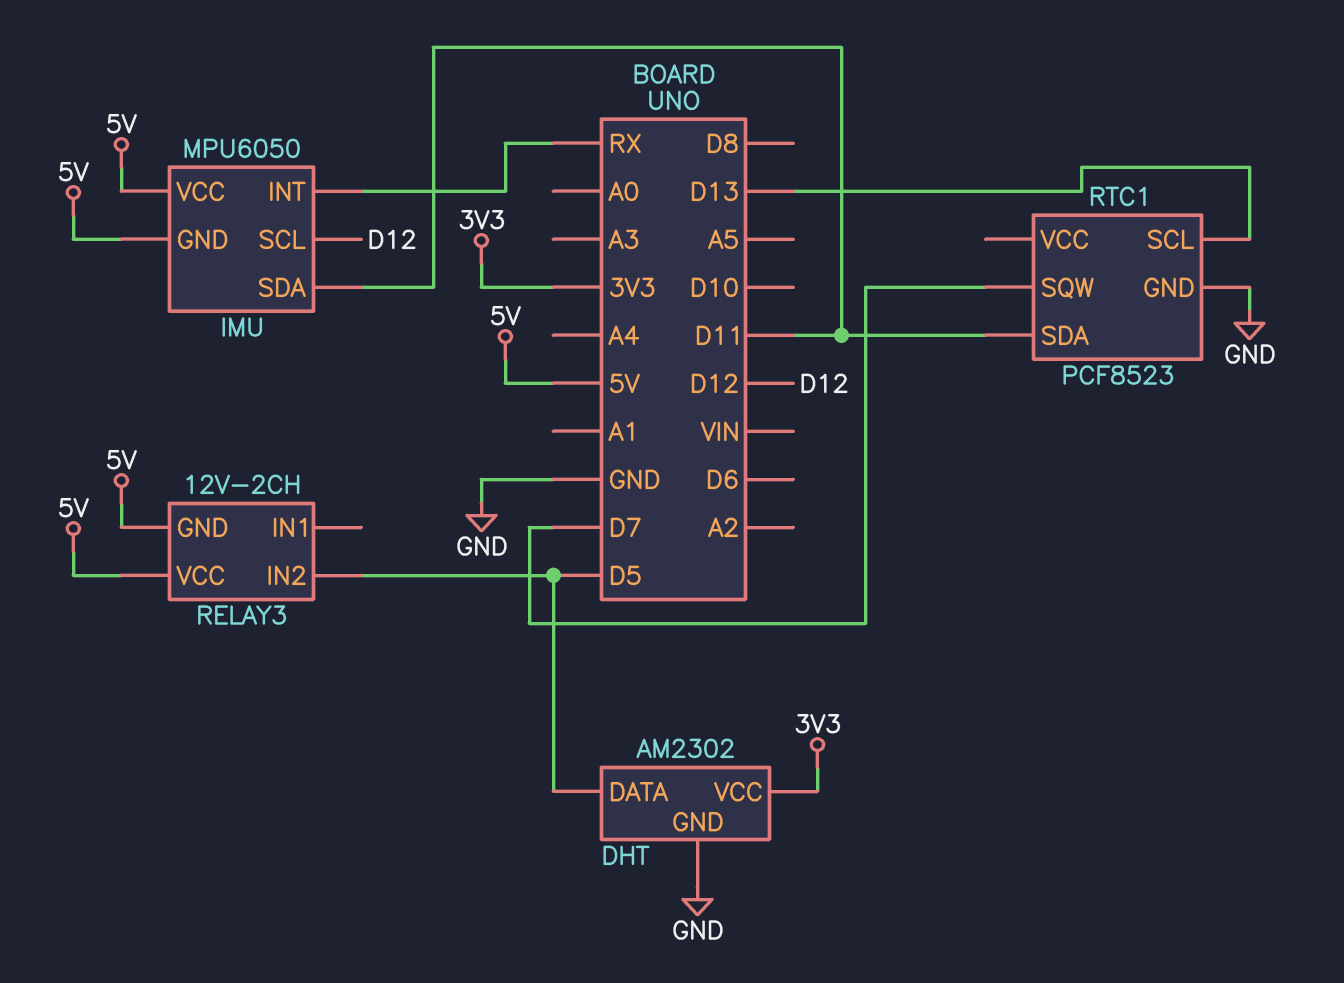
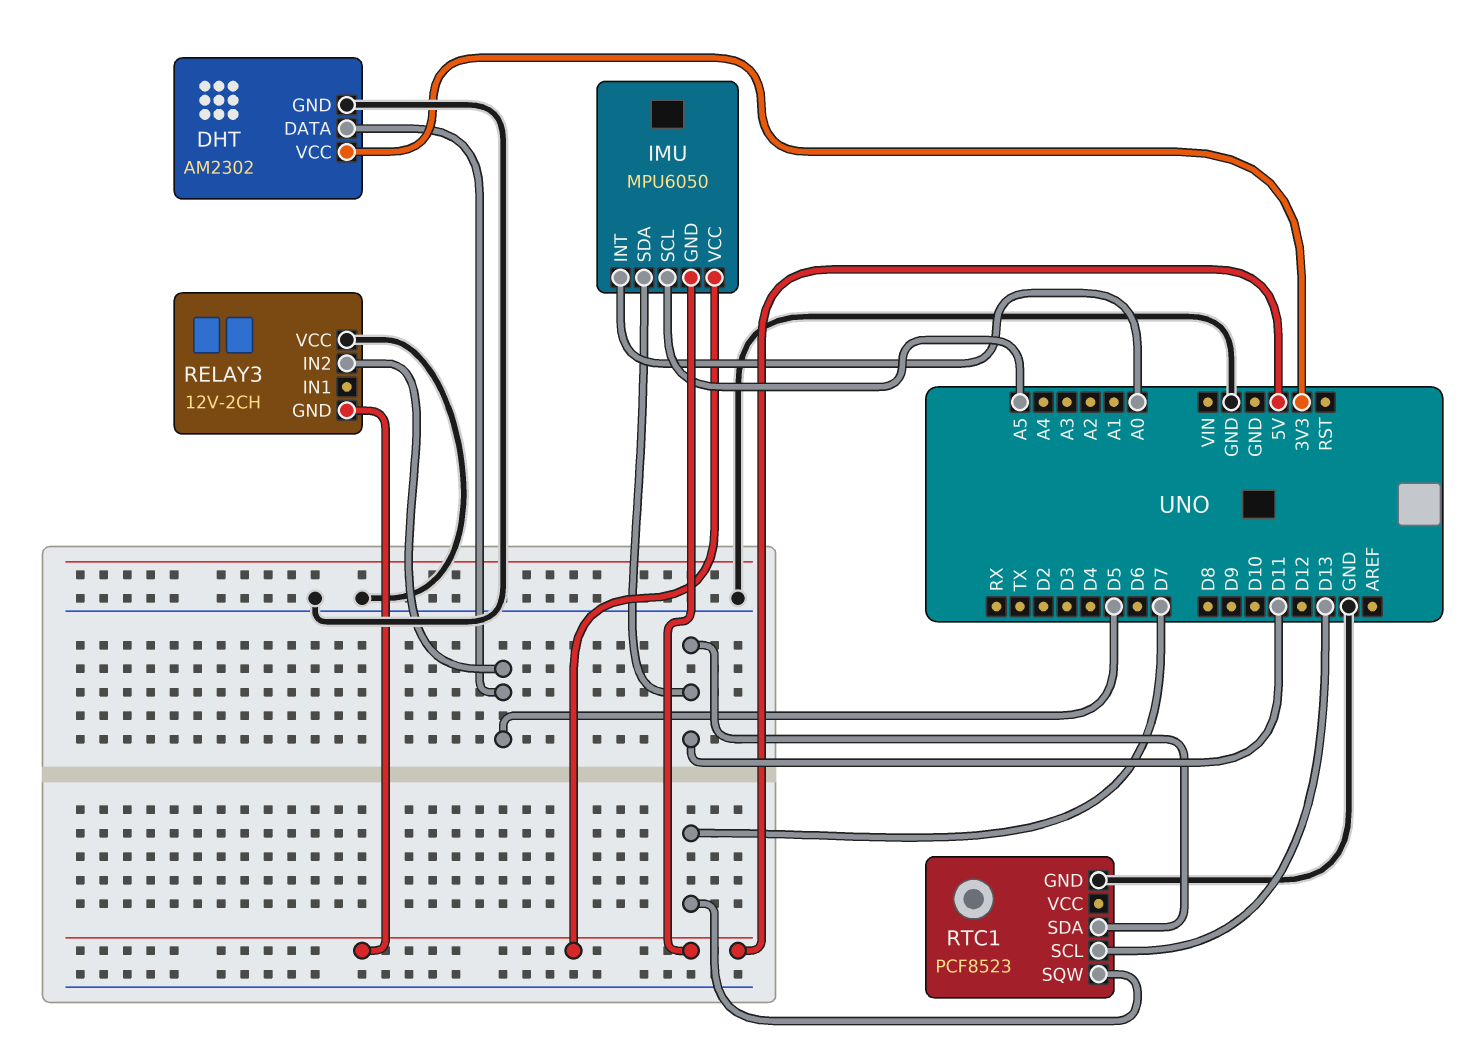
IMU pin INT: RX -> A0
IMU pin SCL: D12 -> A5
RELAY3 pin VCC: 5V -> GND

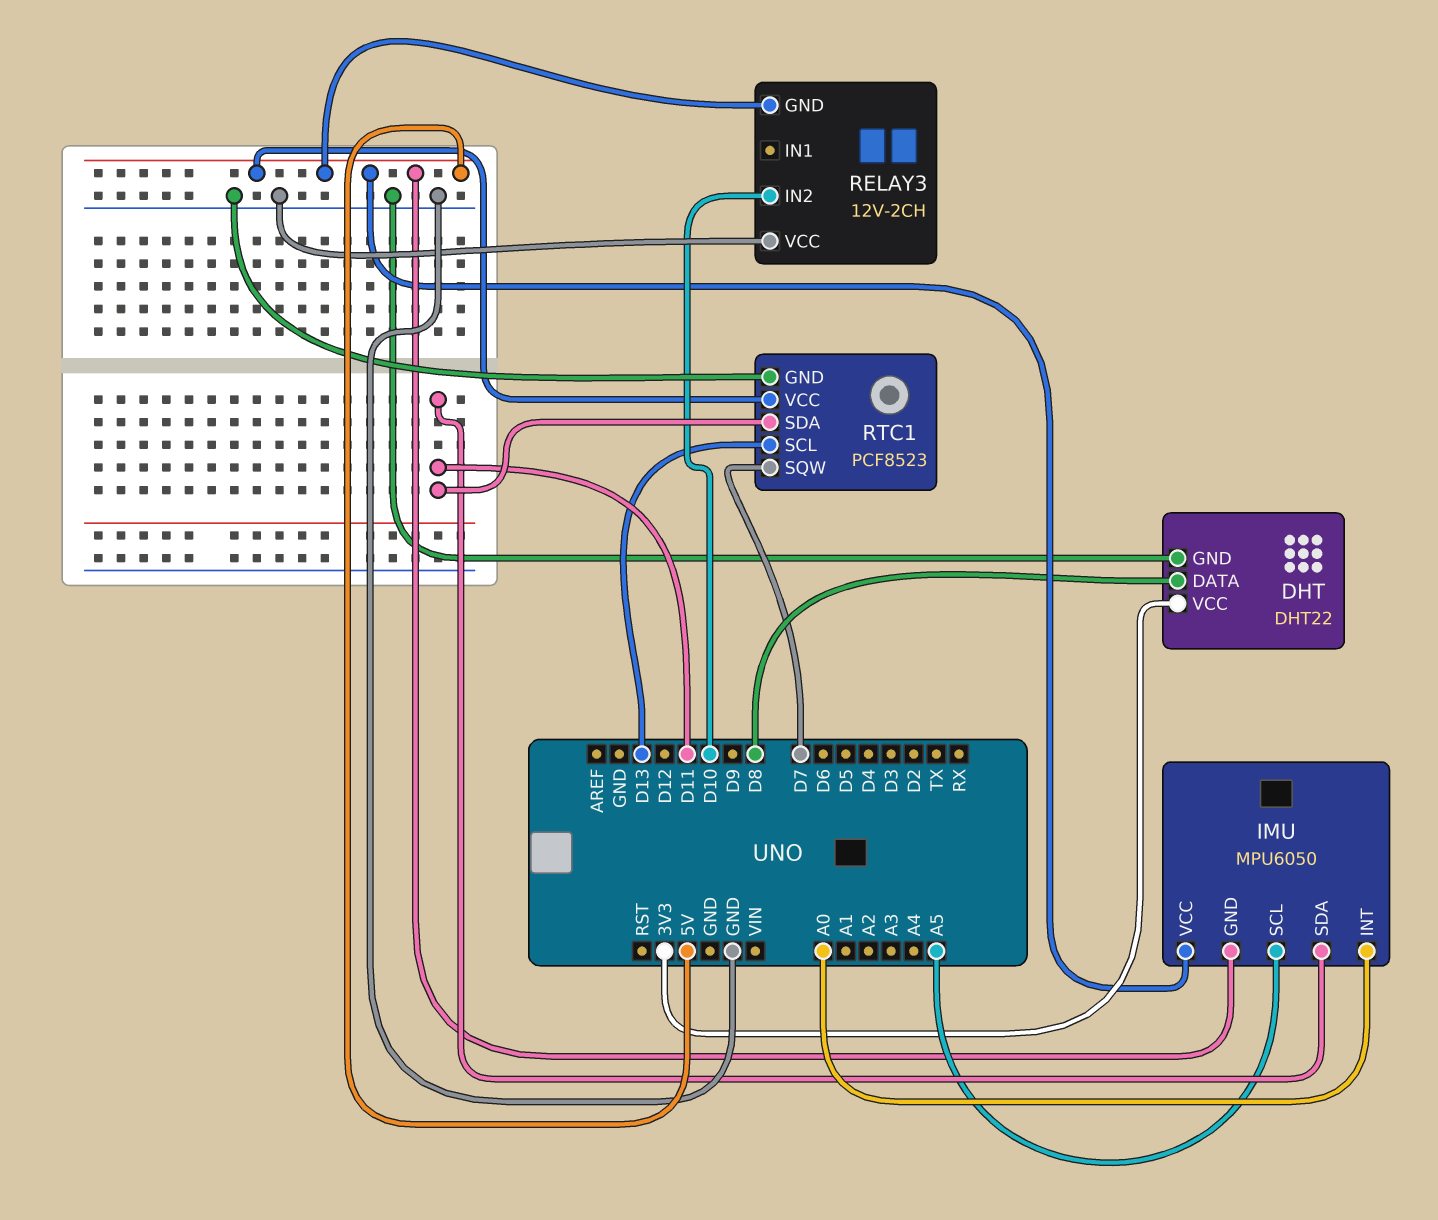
DHT: AM2302 -> DHT22
DHT pin DATA: D5 -> D8
RELAY3 pin IN2: D5 -> D10
RTC1 pin VCC: none -> 5V

